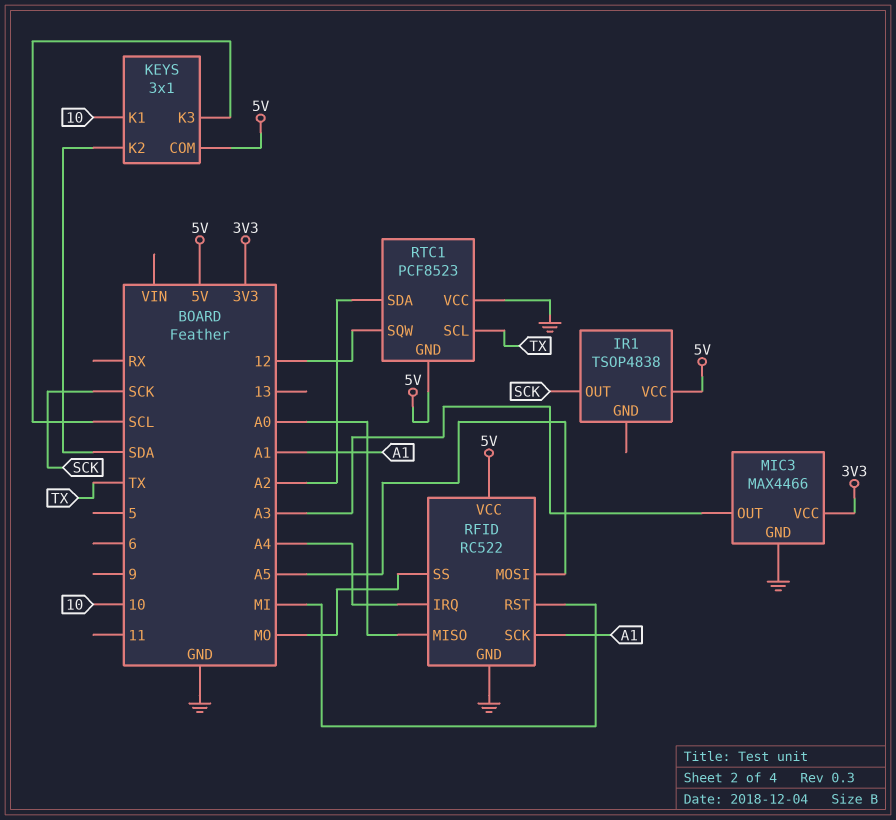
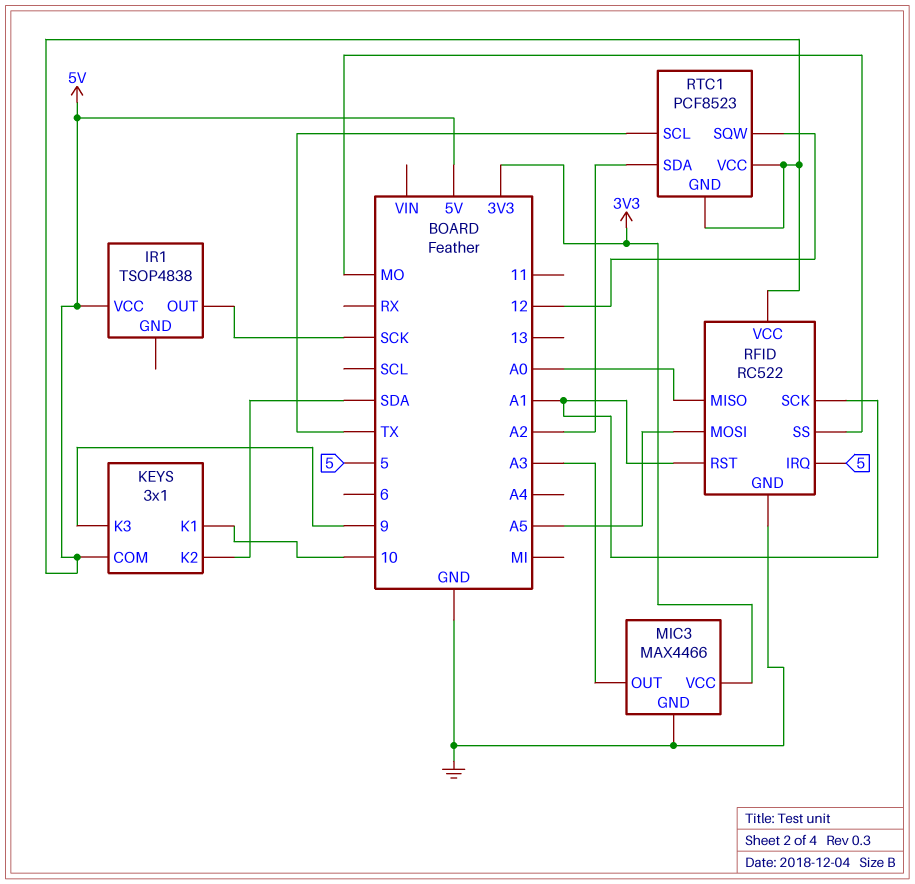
KEYS pin K3: SCL -> 9
RFID pin IRQ: A4 -> 5
RFID pin RST: MI -> A1
RTC1 pin VCC: GND -> 5V

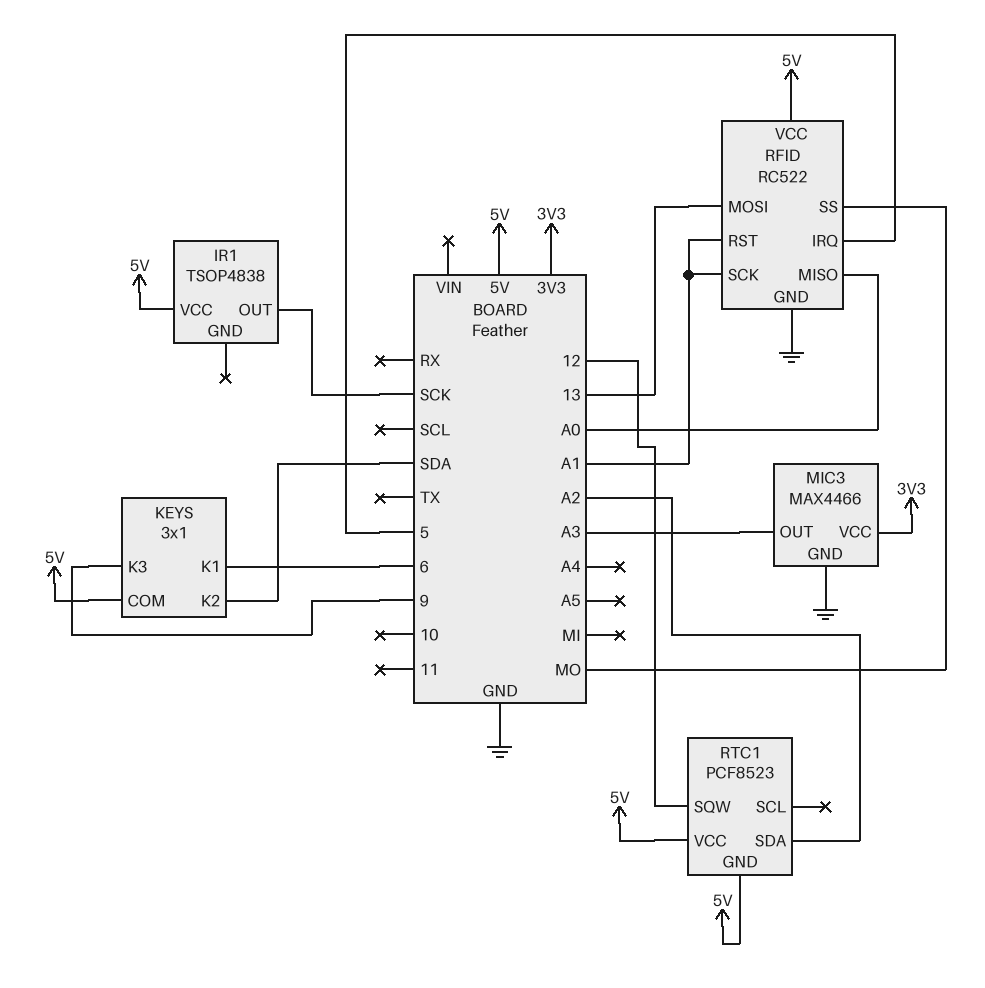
KEYS pin K1: 10 -> 6
RFID pin MOSI: A5 -> 13
RTC1 pin SCL: TX -> none

